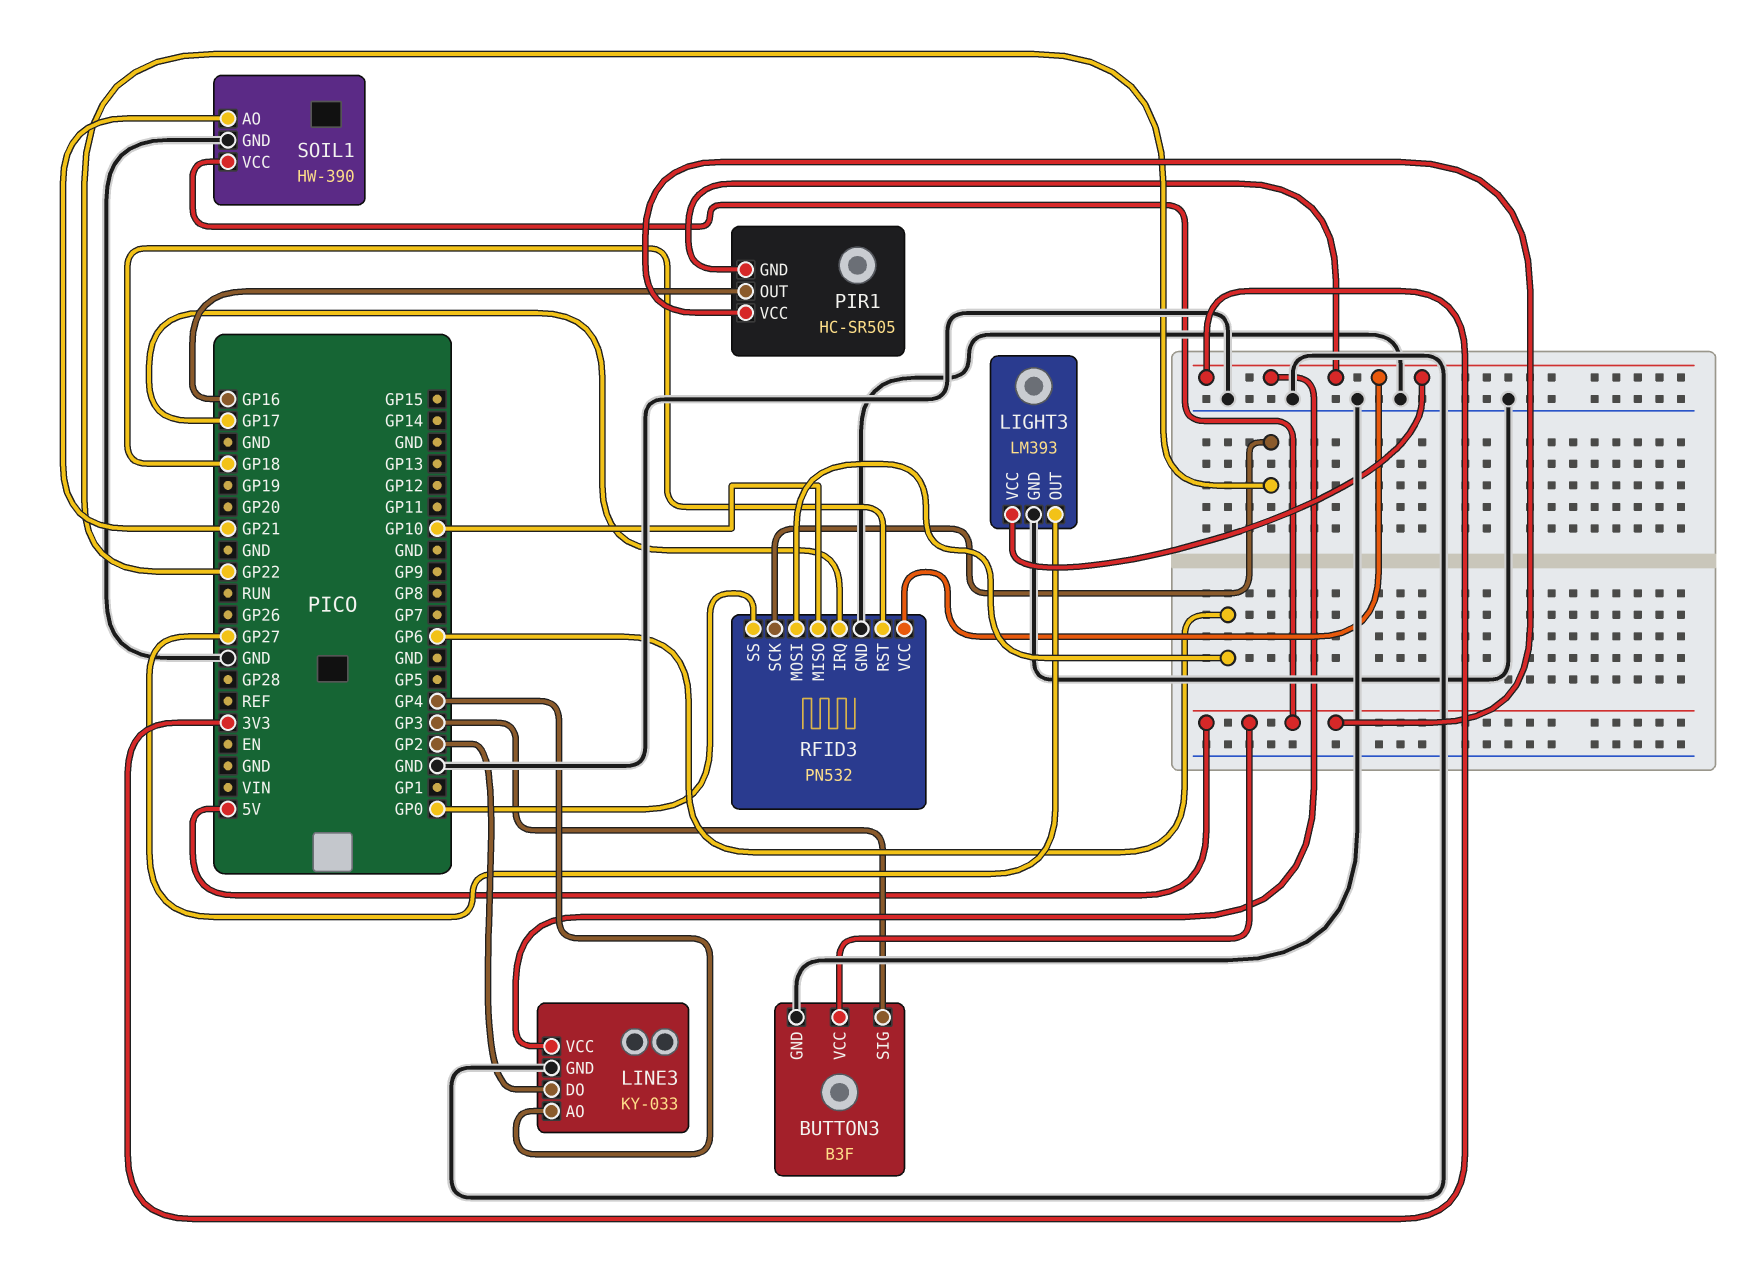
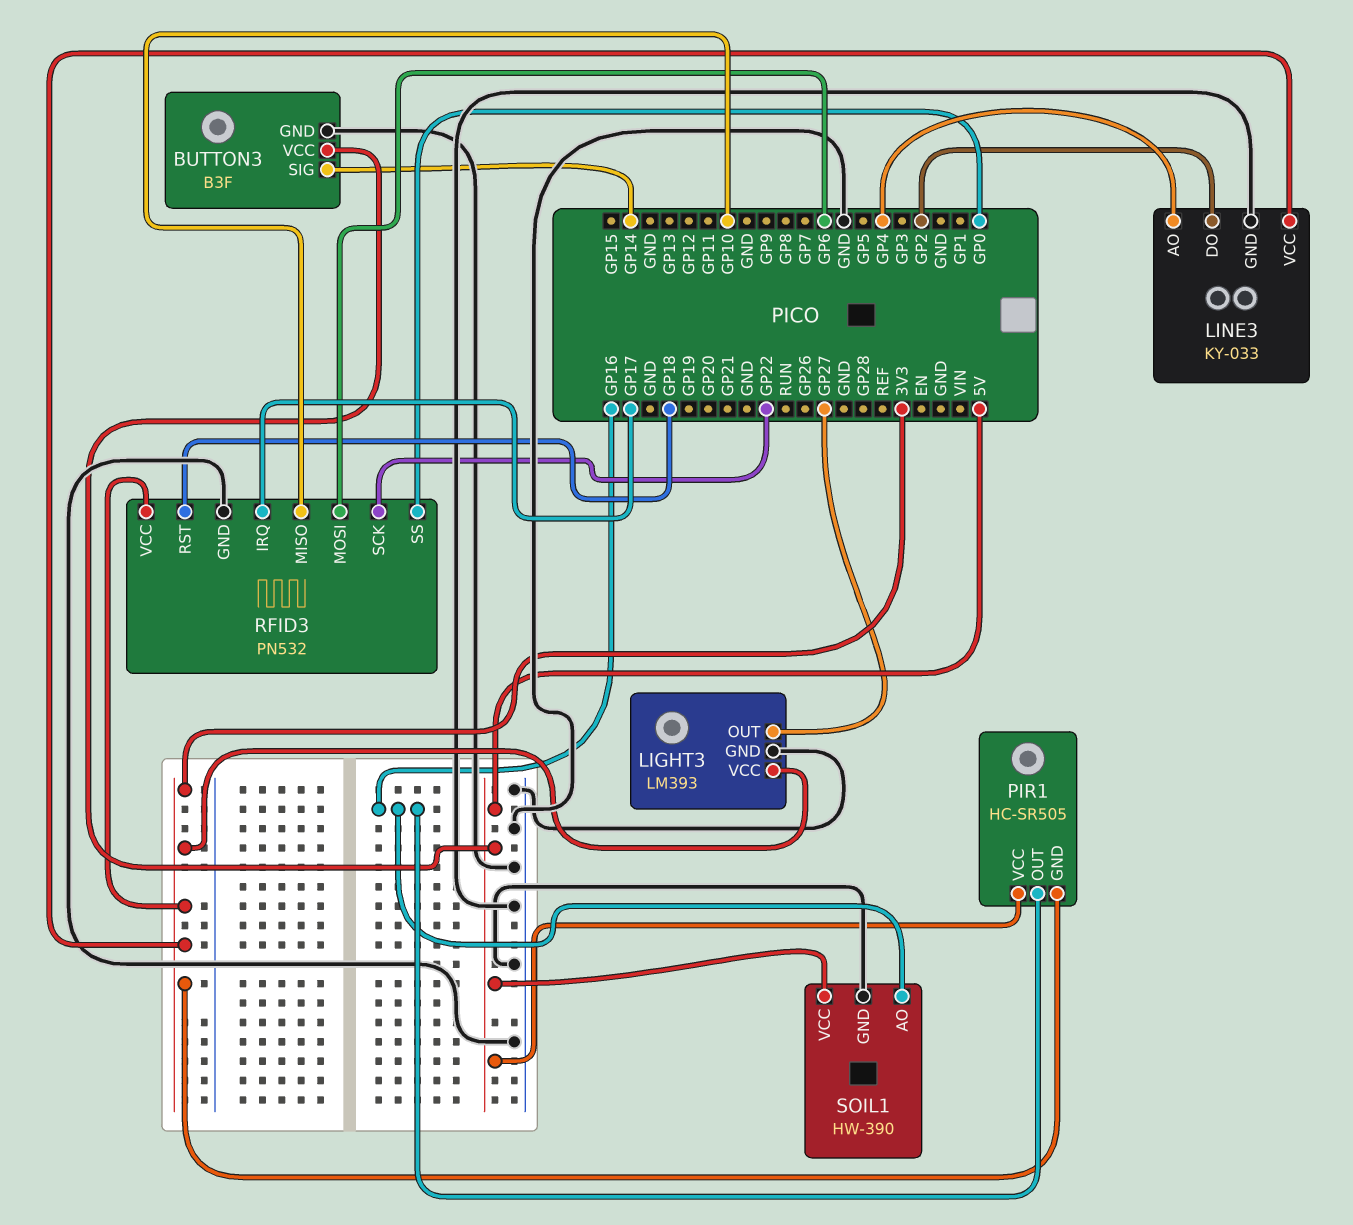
BUTTON3 pin SIG: GP3 -> GP14
SOIL1 pin AO: GP21 -> GP16

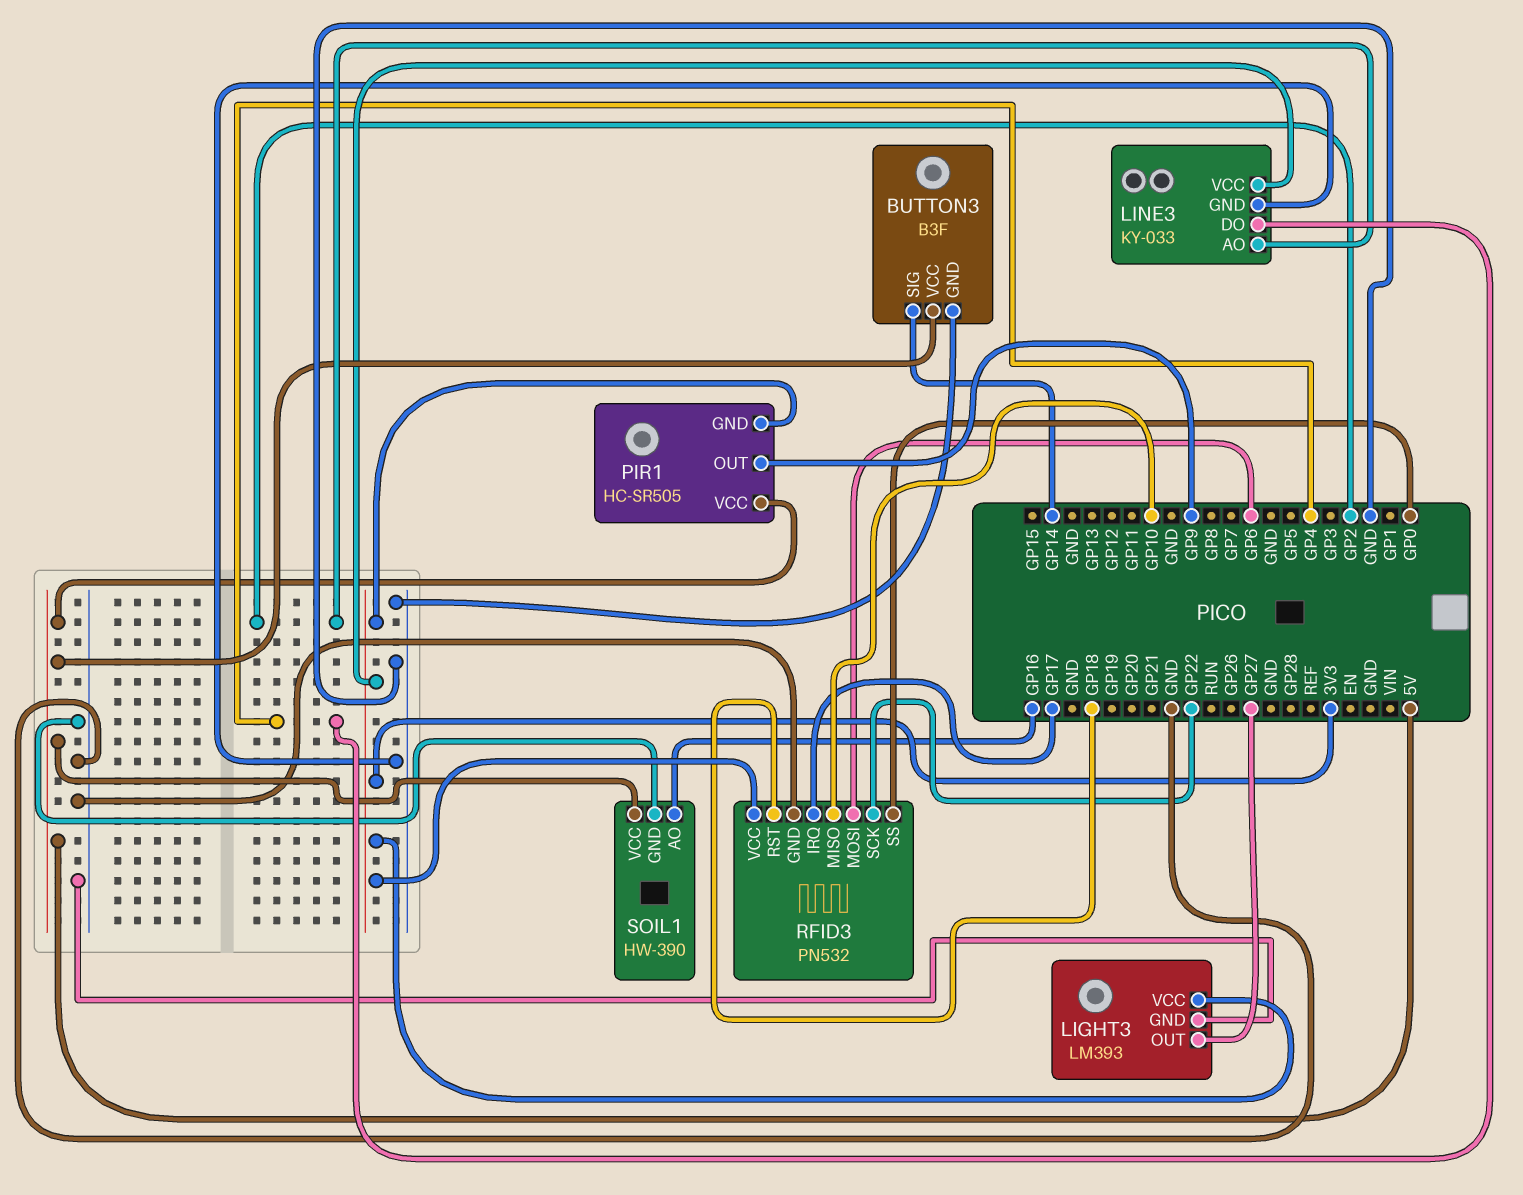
LINE3 pin AO: GP4 -> GP2
LINE3 pin DO: GP2 -> GP4
PIR1 pin OUT: GP16 -> GP9

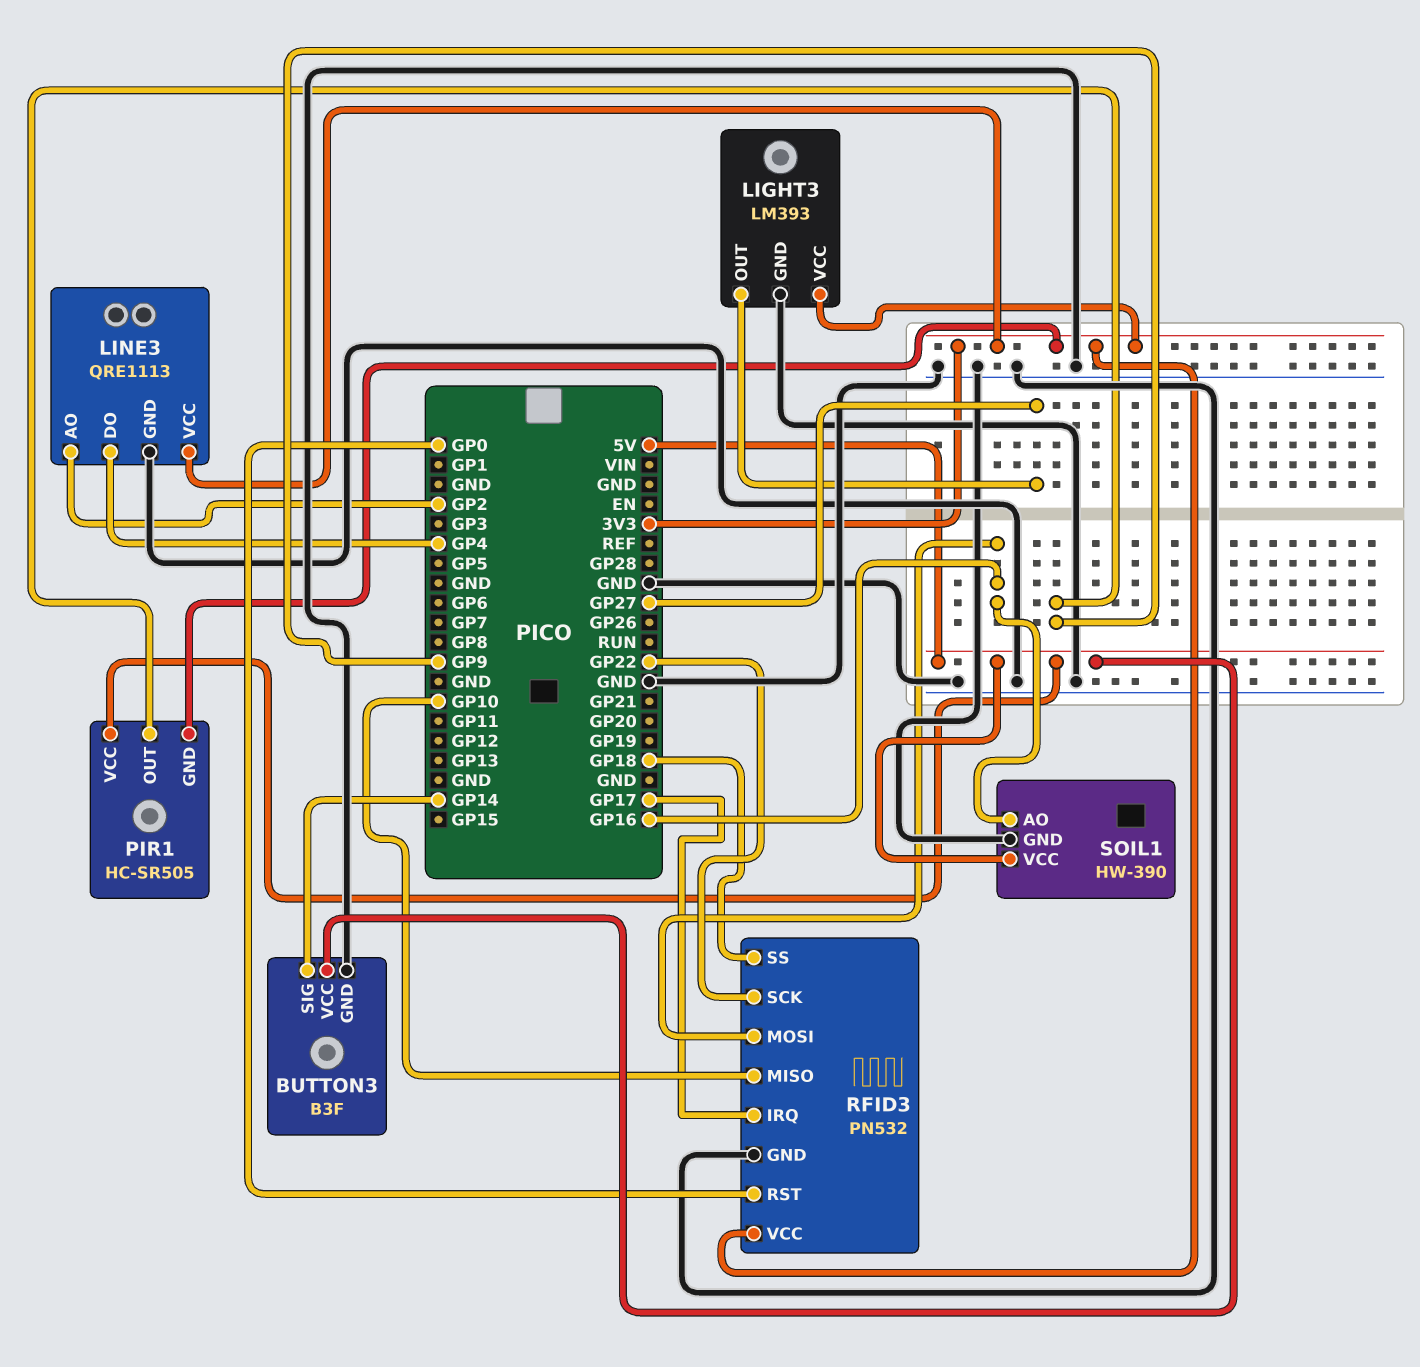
LINE3: KY-033 -> QRE1113
RFID3 pin MOSI: GP6 -> GP16
RFID3 pin RST: GP18 -> GP0
RFID3 pin SS: GP0 -> GP18

